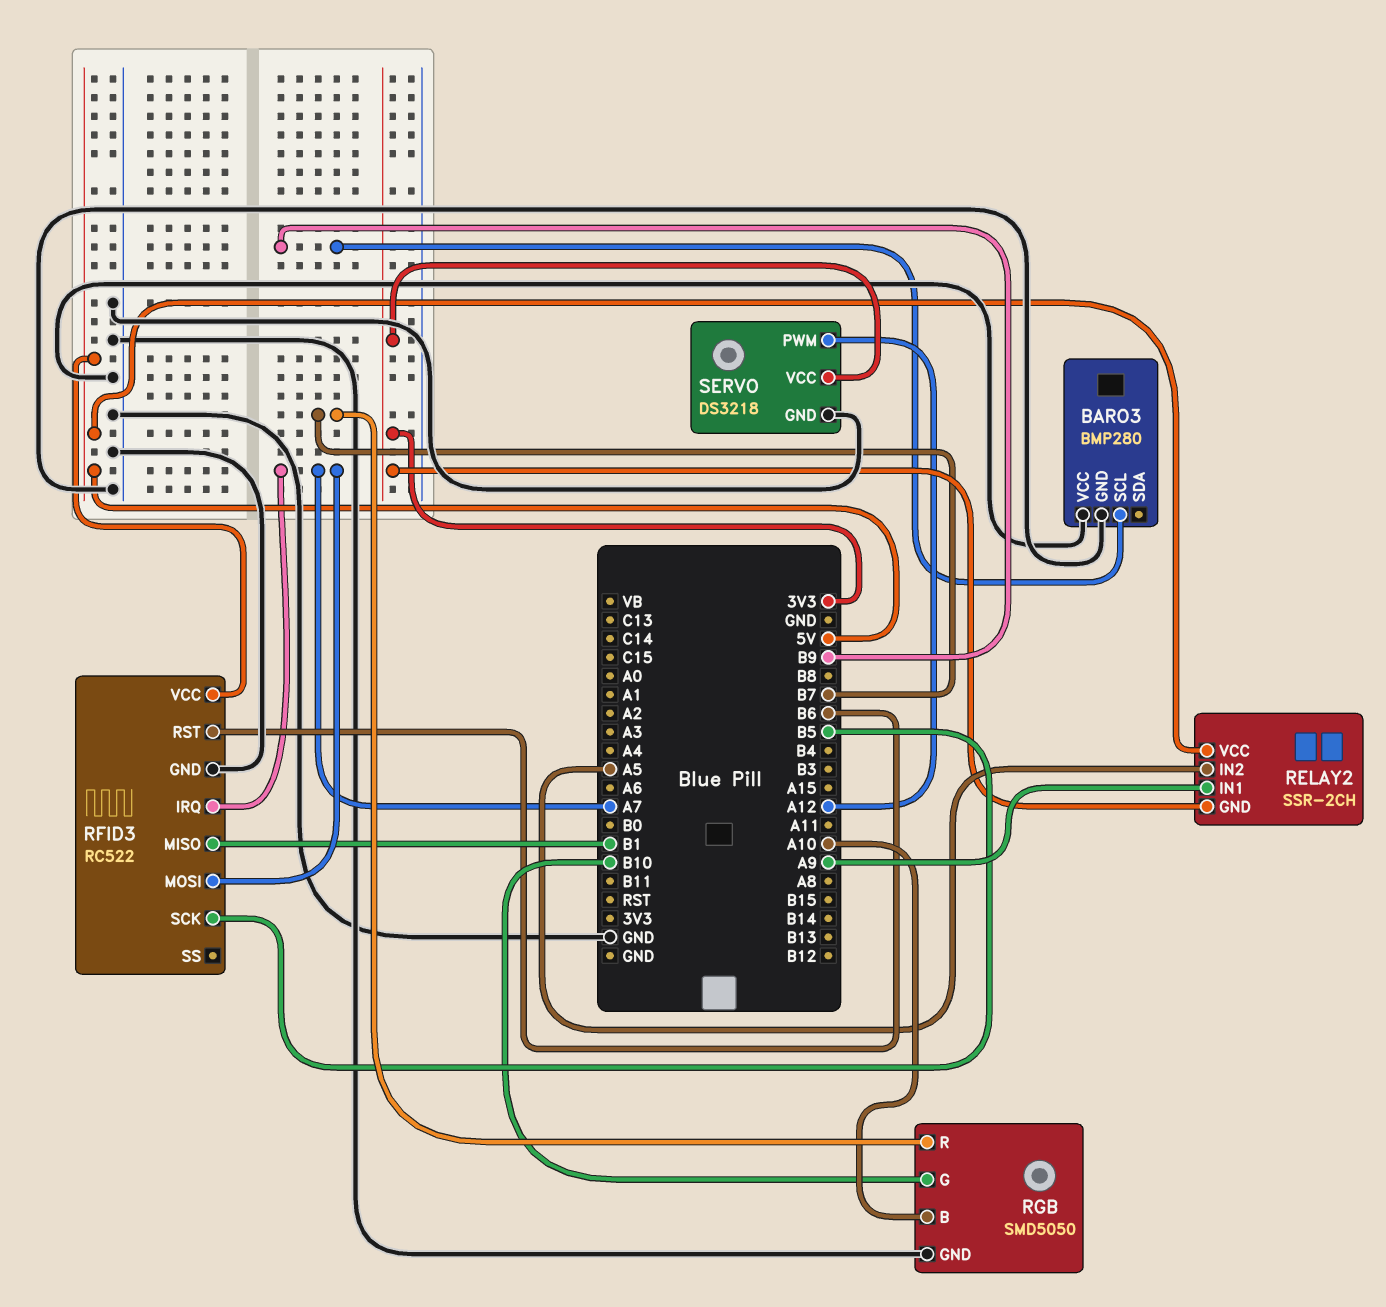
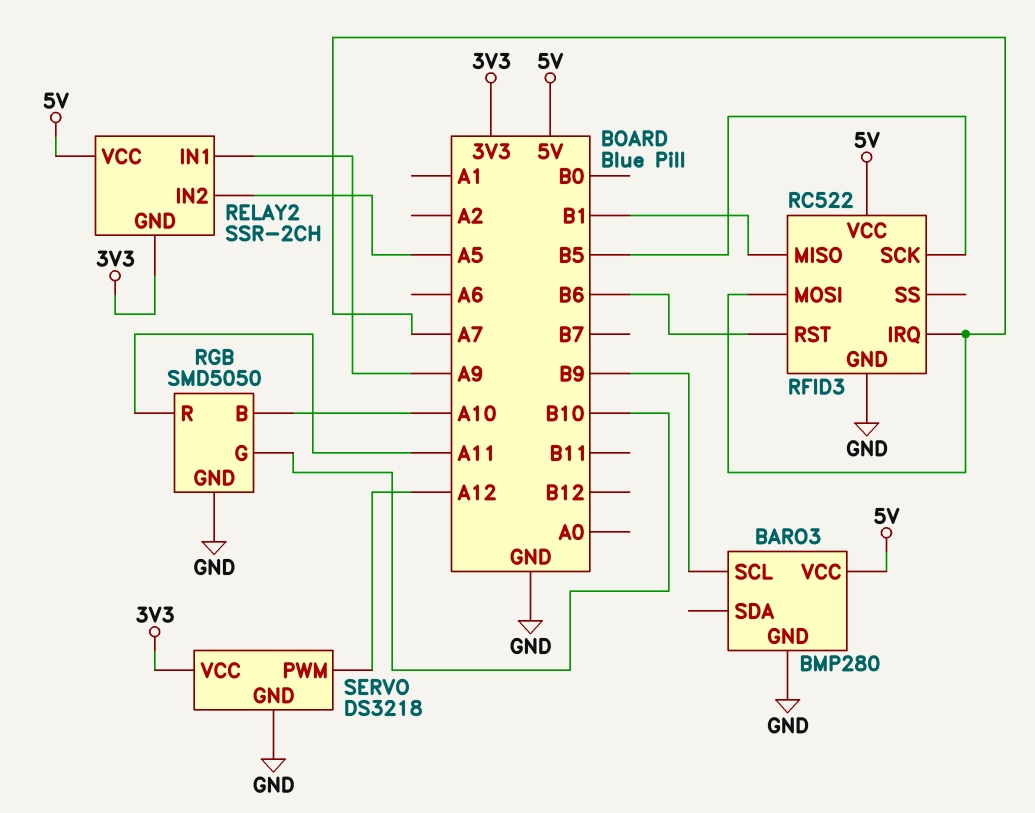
BARO3 pin VCC: GND -> 5V
RGB pin R: B7 -> A11

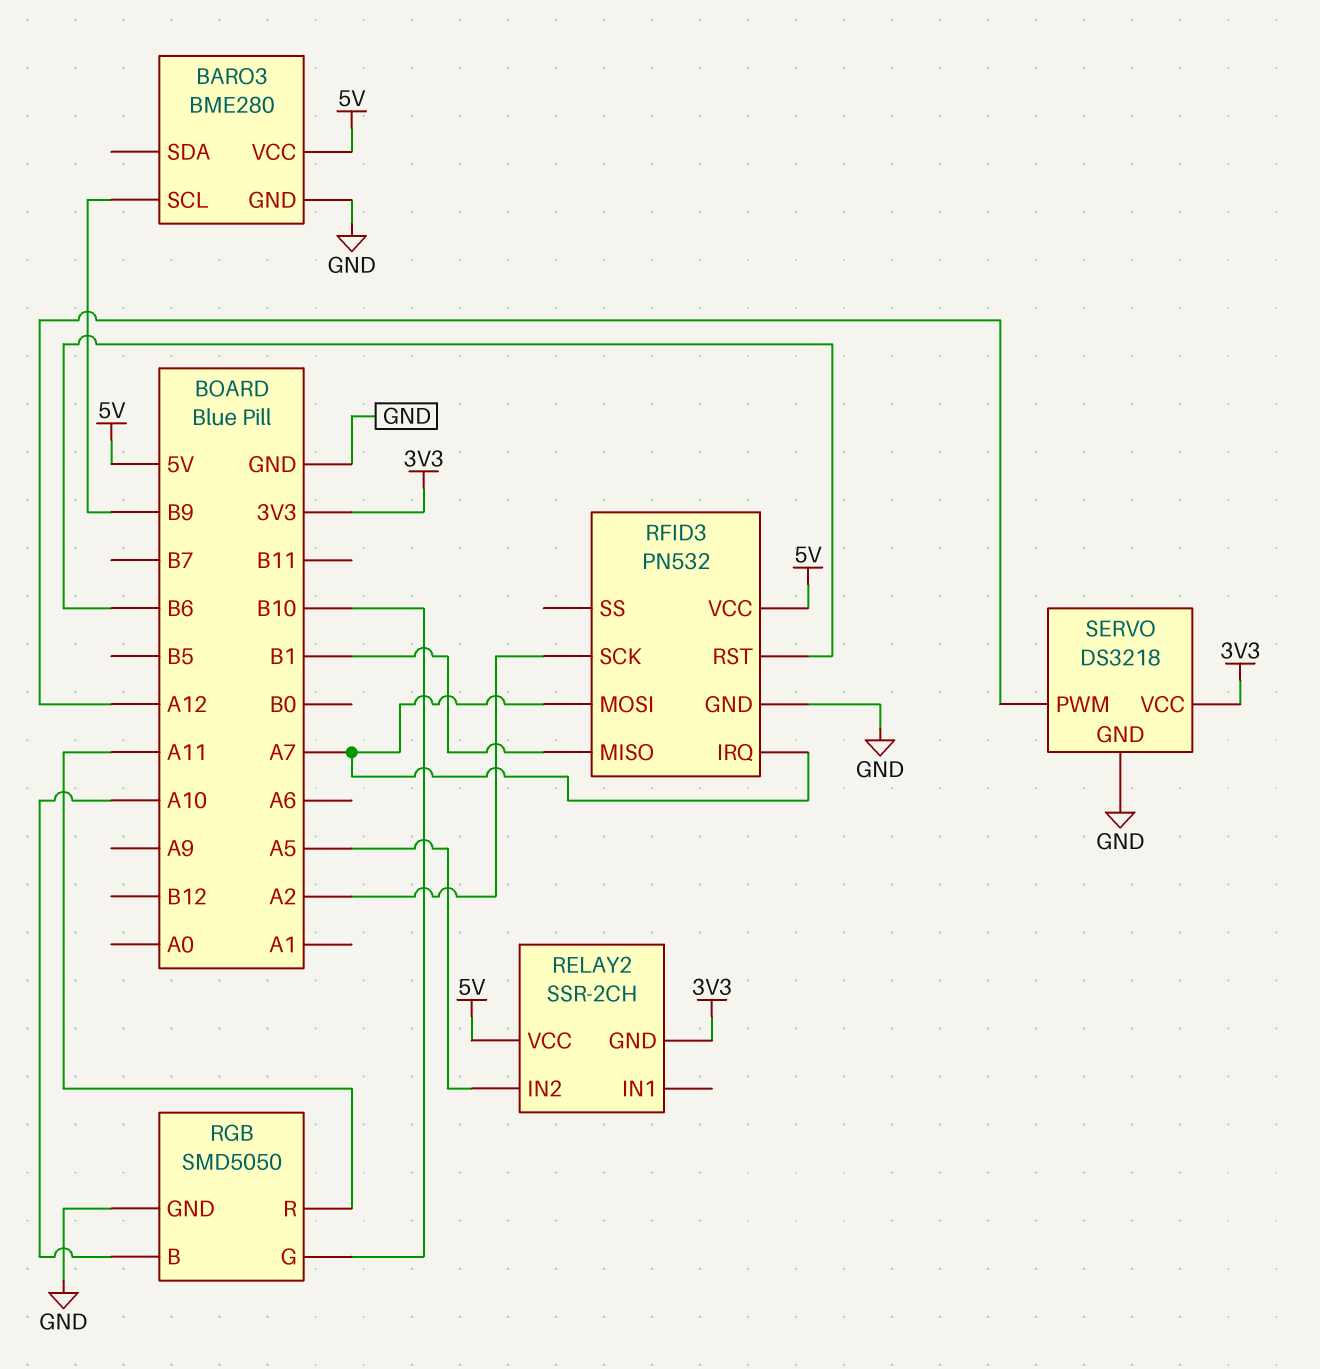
BARO3: BMP280 -> BME280
RELAY2 pin IN1: A9 -> none
RFID3: RC522 -> PN532
RFID3 pin SCK: B5 -> A2

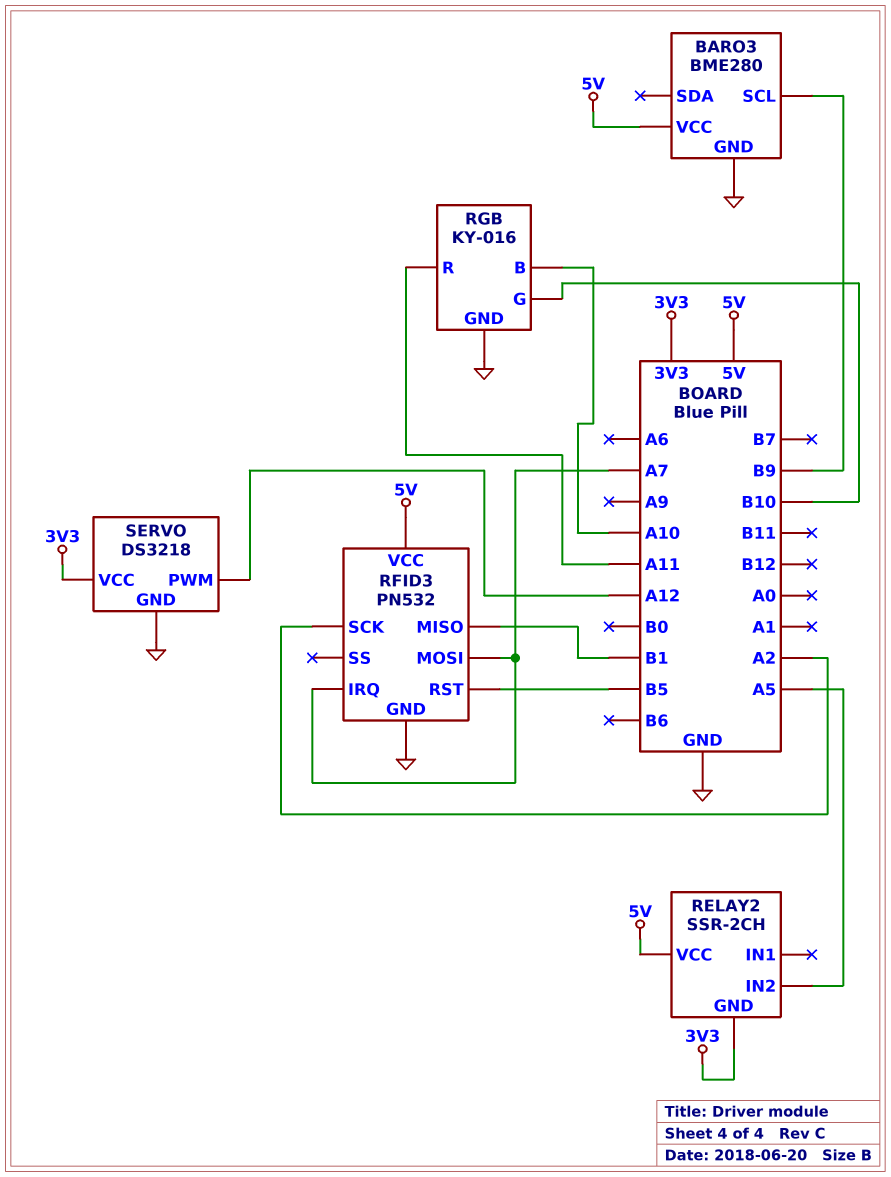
RFID3 pin RST: B6 -> B5
RGB: SMD5050 -> KY-016

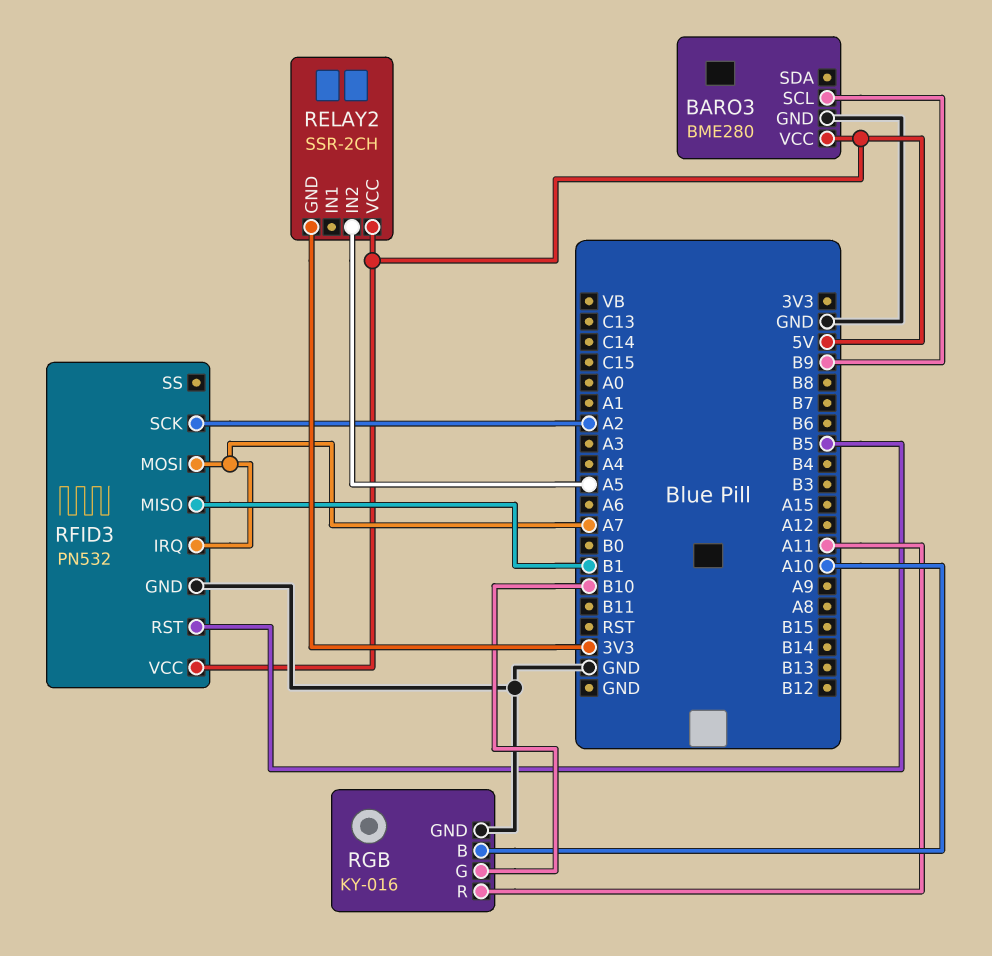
SERVO: DS3218 -> none
SERVO pin GND: GND -> none
SERVO pin PWM: A12 -> none
SERVO pin VCC: 3V3 -> none

